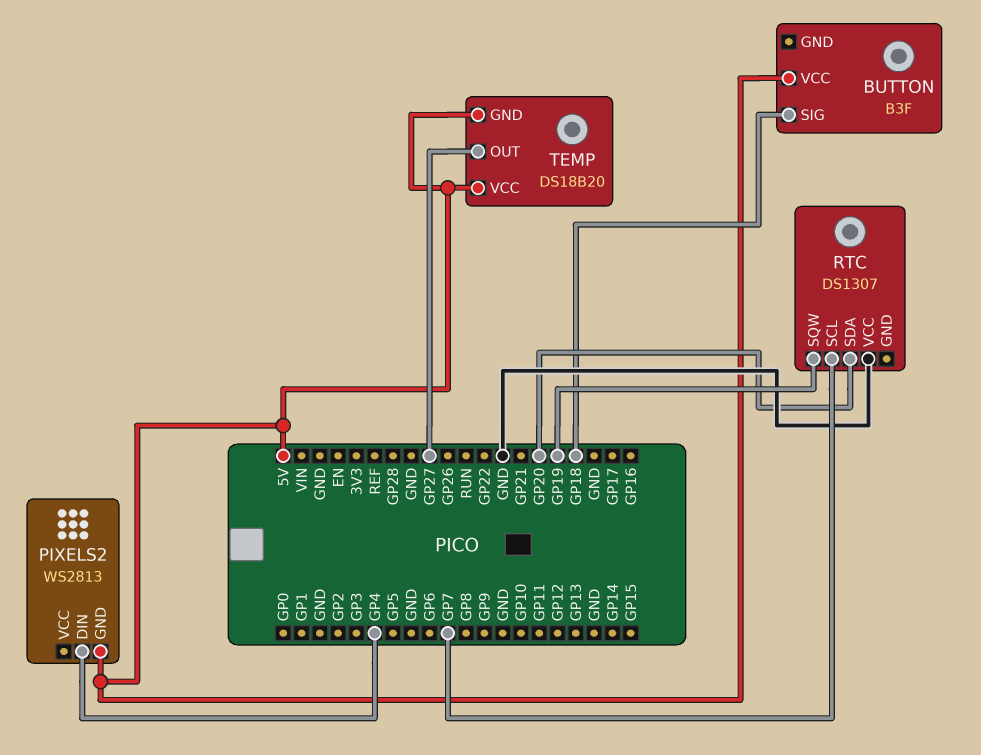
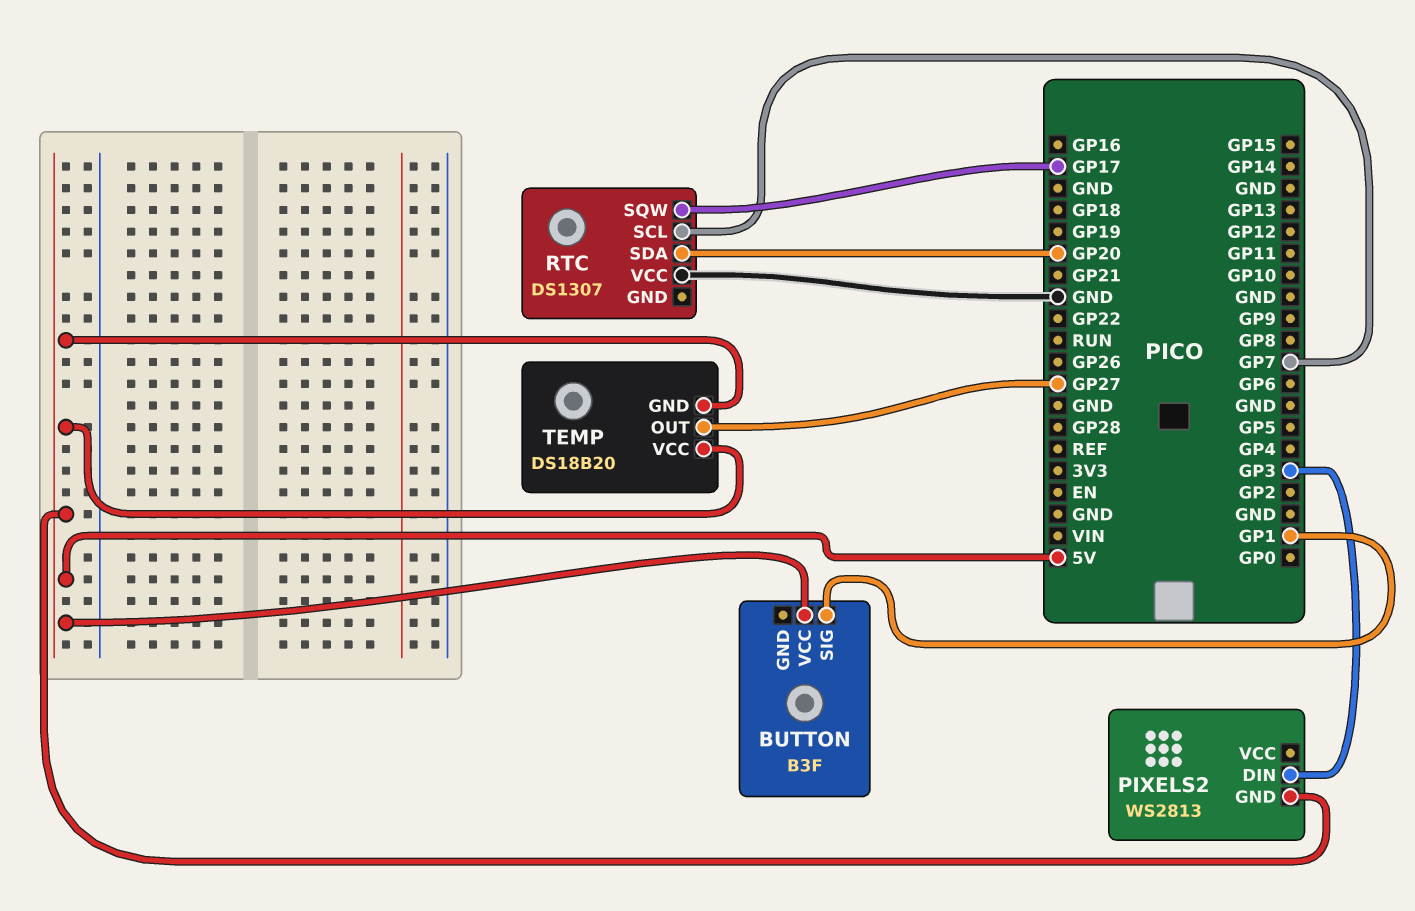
BUTTON pin SIG: GP18 -> GP1
PIXELS2 pin DIN: GP4 -> GP3
RTC pin SQW: GP19 -> GP17

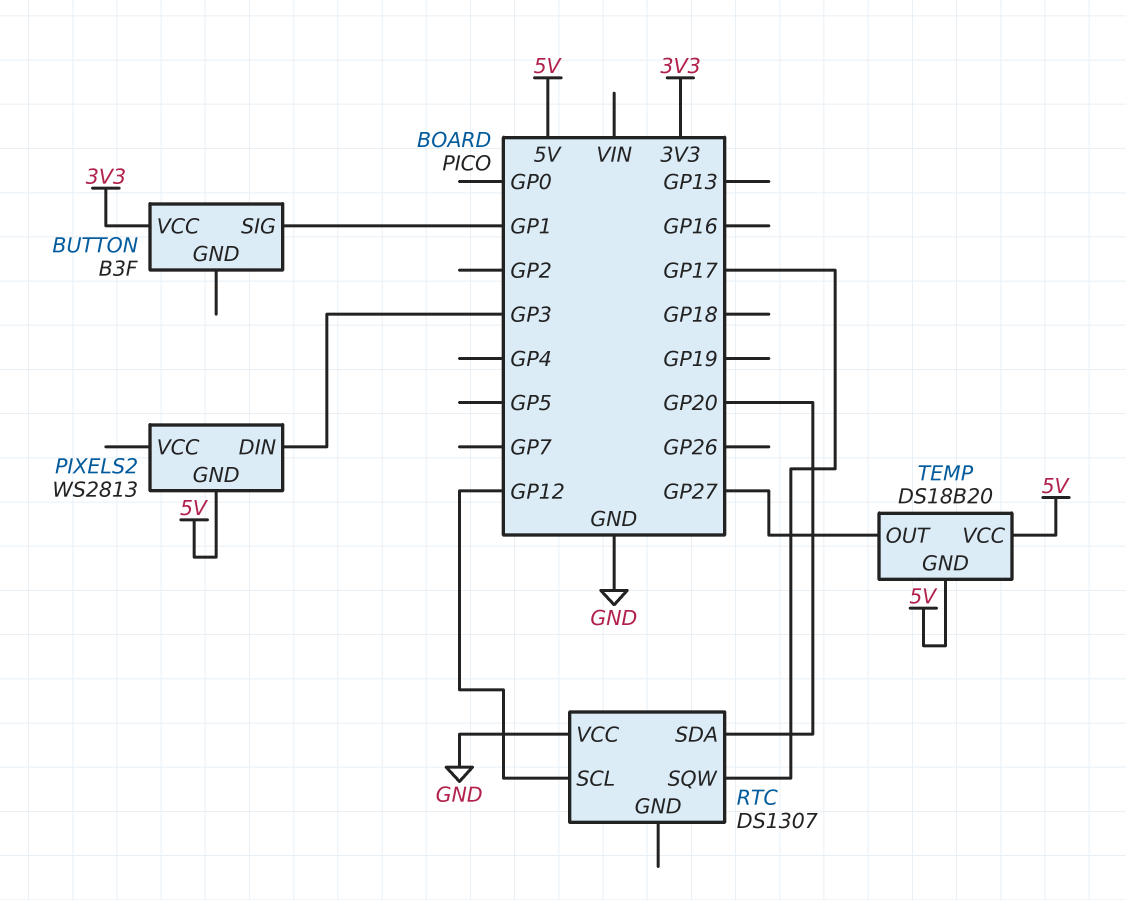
BUTTON pin VCC: 5V -> 3V3
RTC pin SCL: GP7 -> GP12

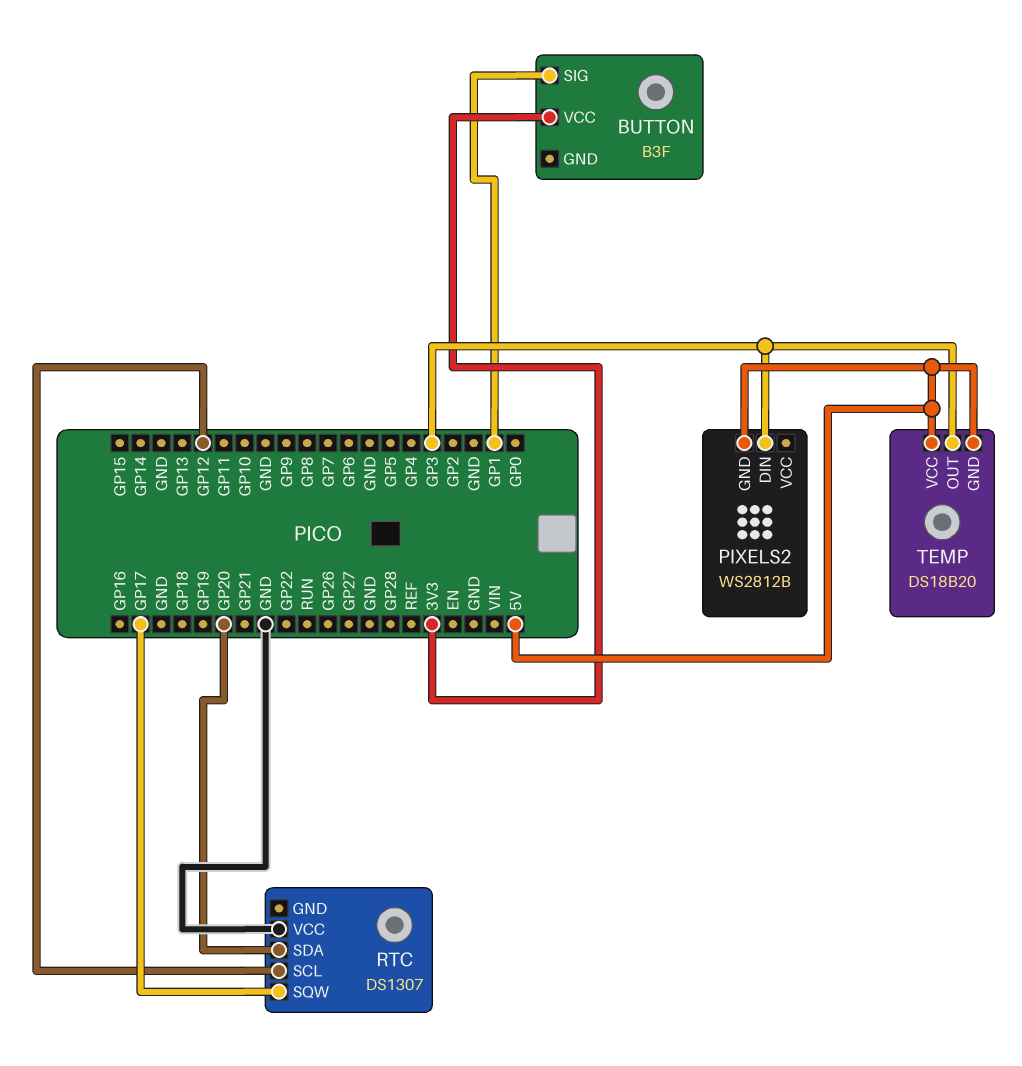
PIXELS2: WS2813 -> WS2812B
TEMP pin OUT: GP27 -> GP3

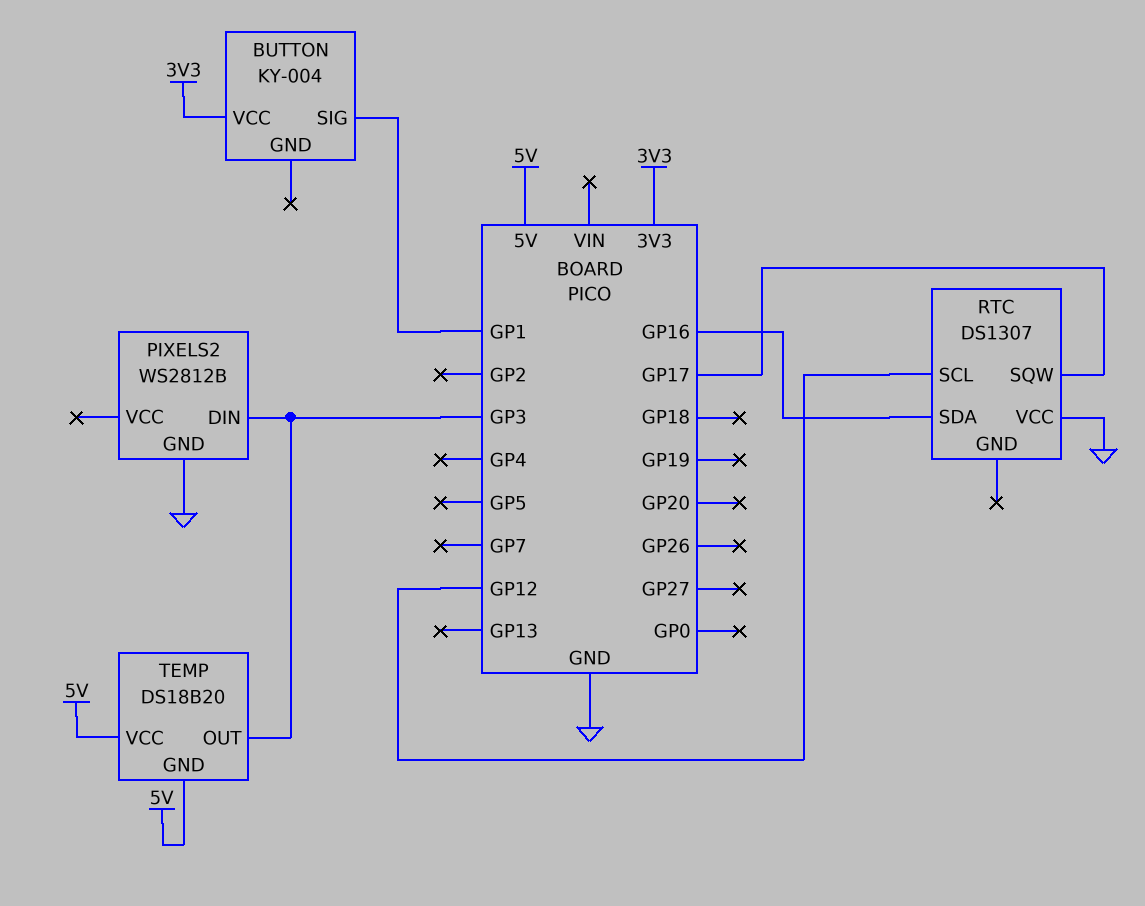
BUTTON: B3F -> KY-004
PIXELS2 pin GND: 5V -> GND
RTC pin SDA: GP20 -> GP16

